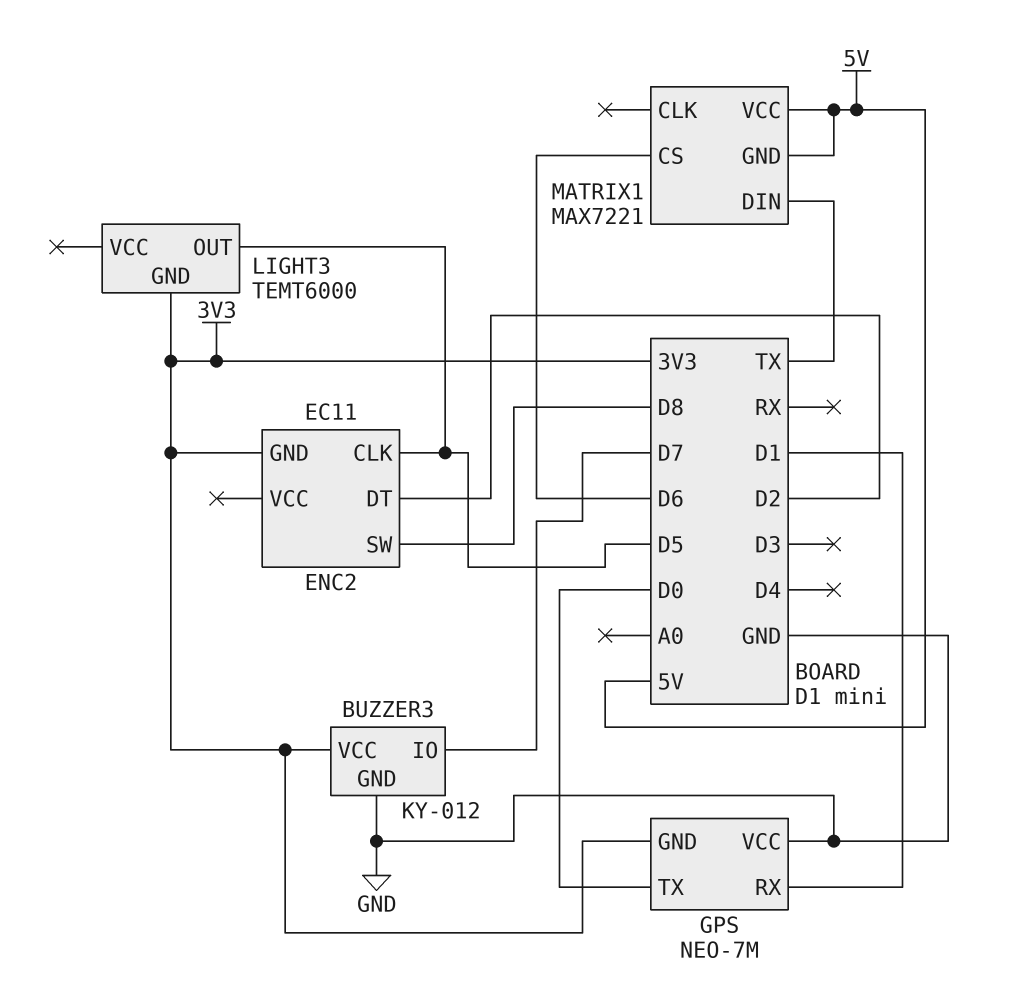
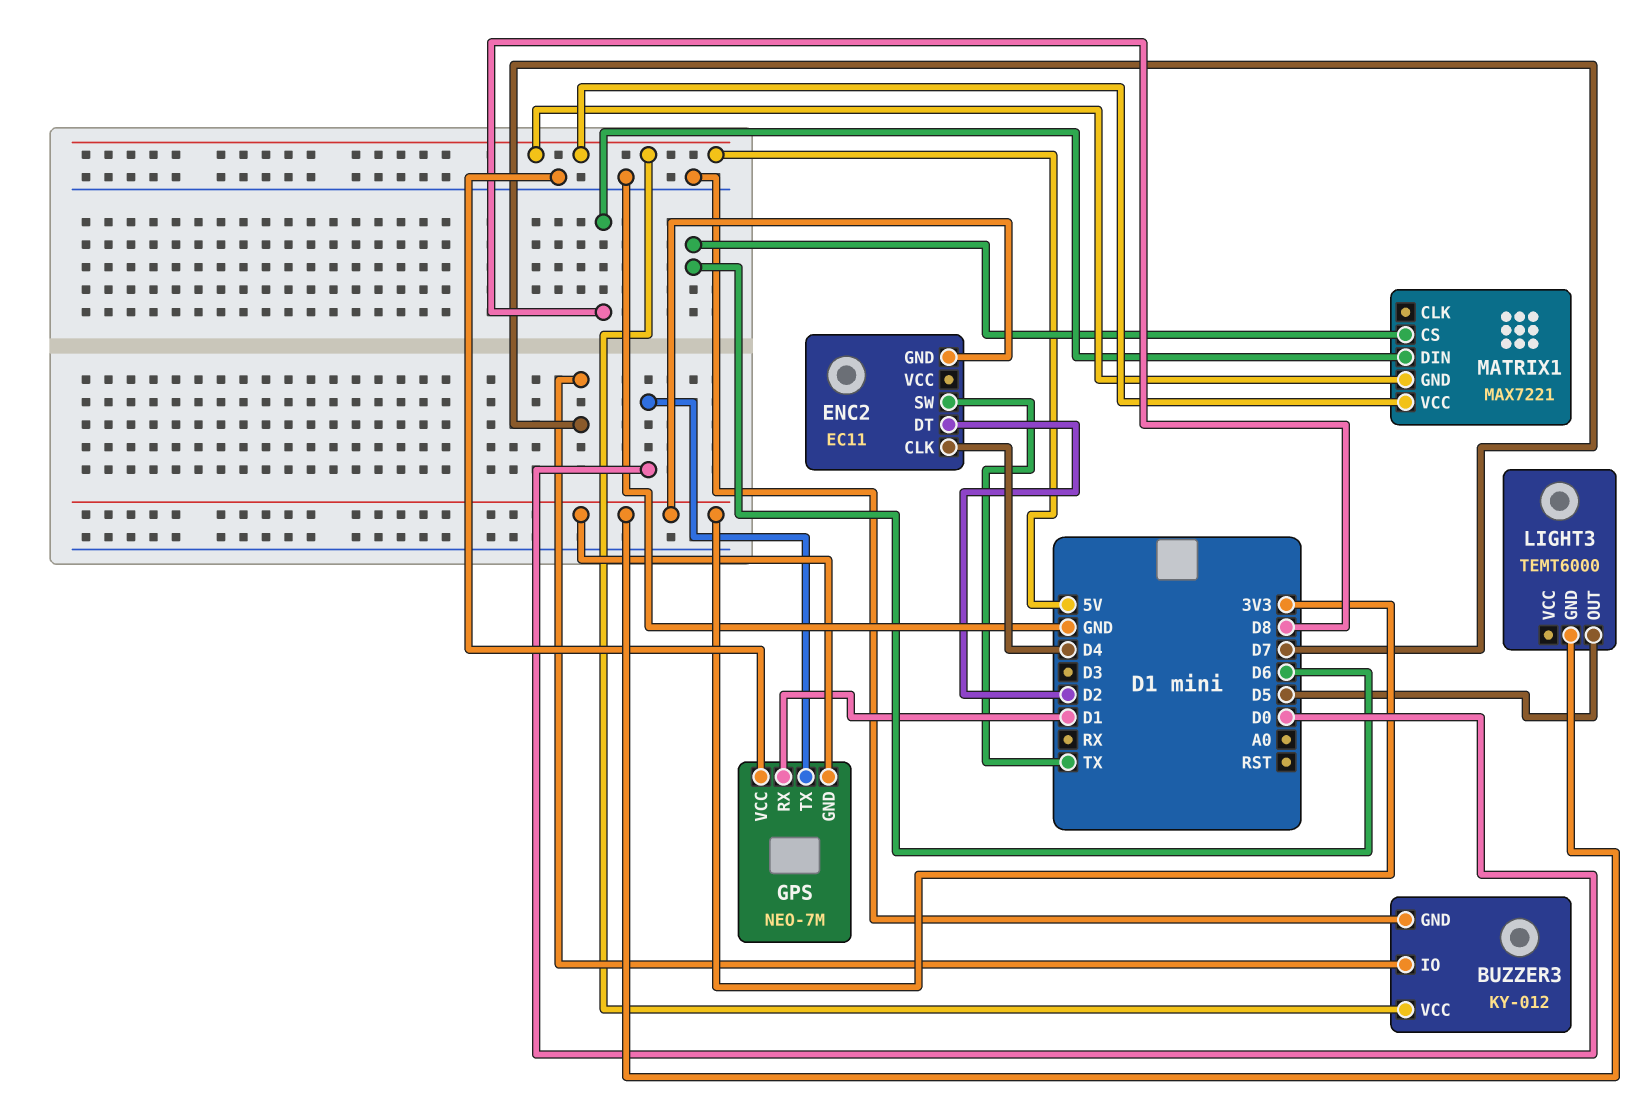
BUZZER3 pin VCC: 3V3 -> 5V
ENC2 pin CLK: D5 -> D4
ENC2 pin SW: D8 -> TX
MATRIX1 pin DIN: TX -> D8

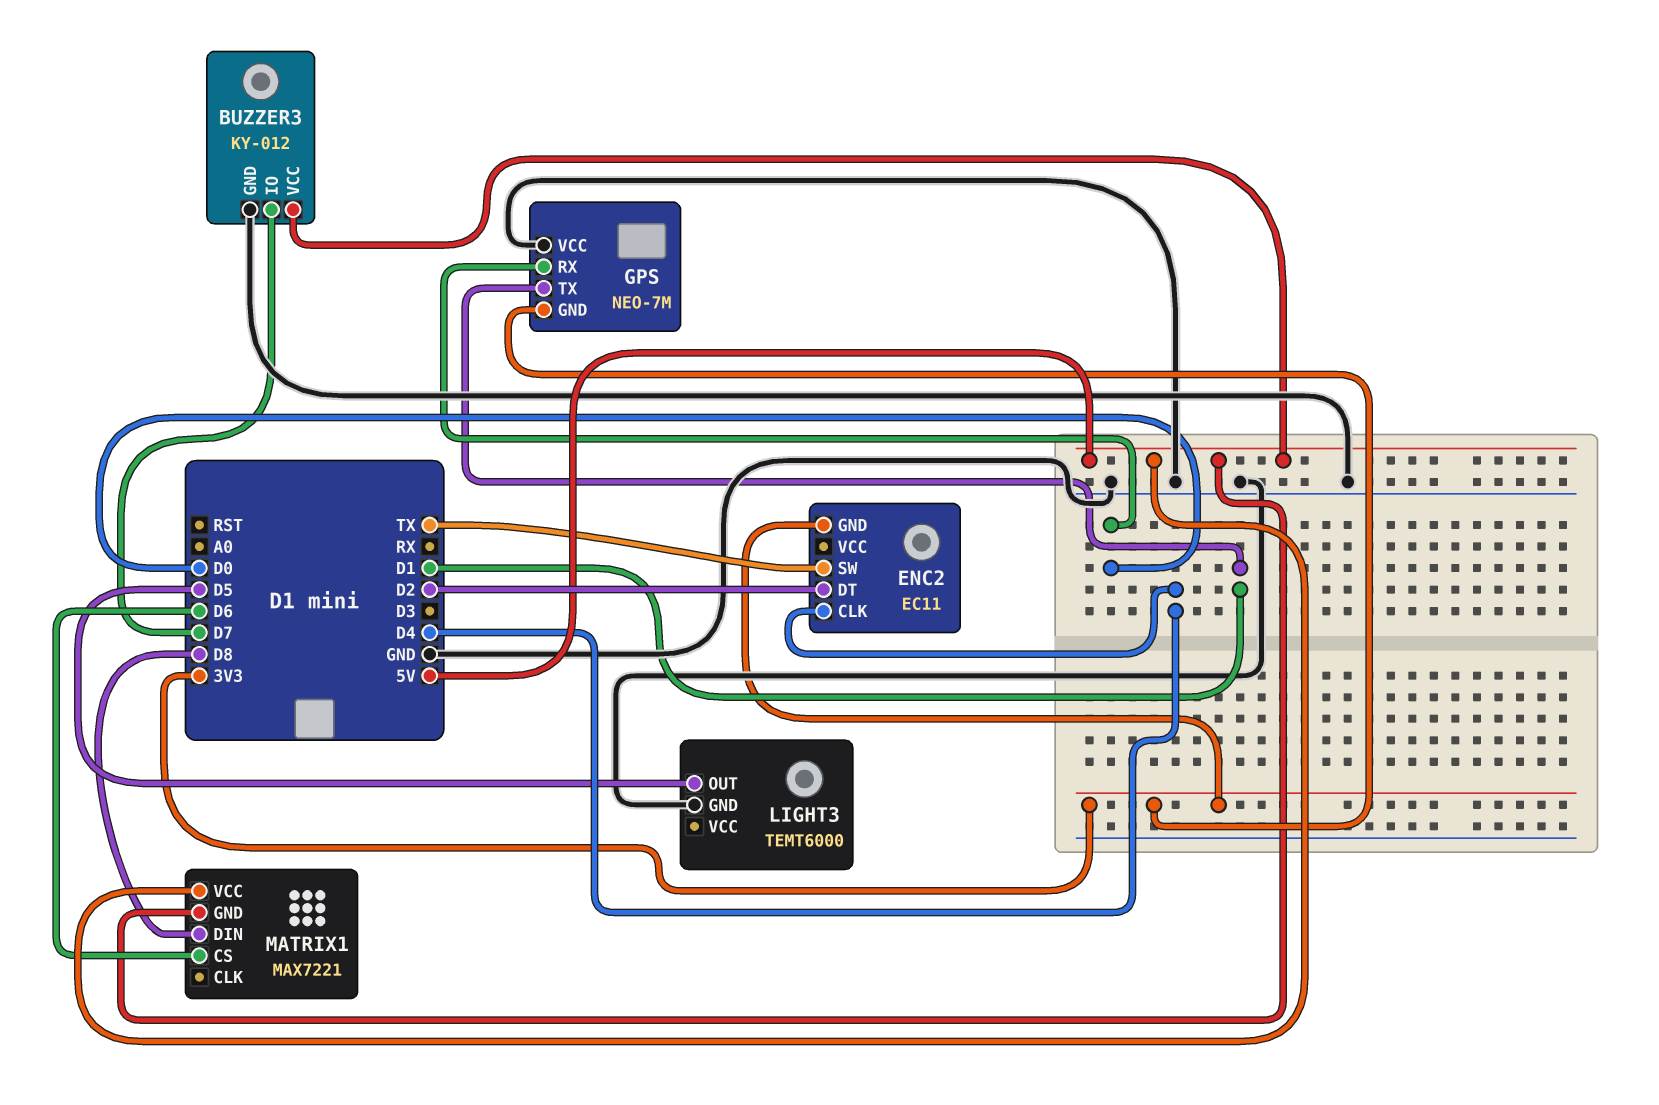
GPS pin RX: D1 -> D0
GPS pin TX: D0 -> D1
LIGHT3 pin GND: 3V3 -> GND

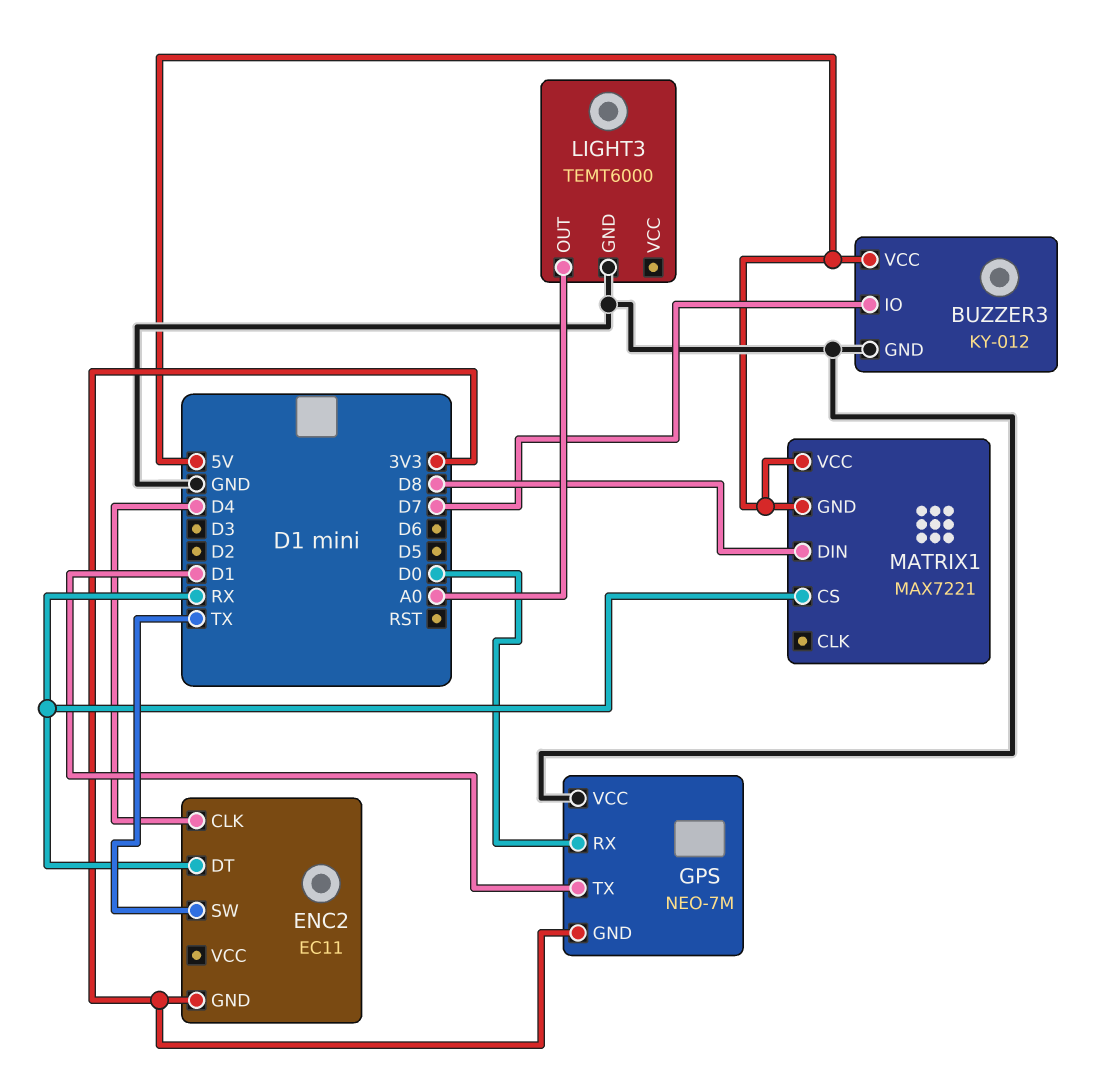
ENC2 pin DT: D2 -> RX
LIGHT3 pin OUT: D5 -> A0
MATRIX1 pin CS: D6 -> RX

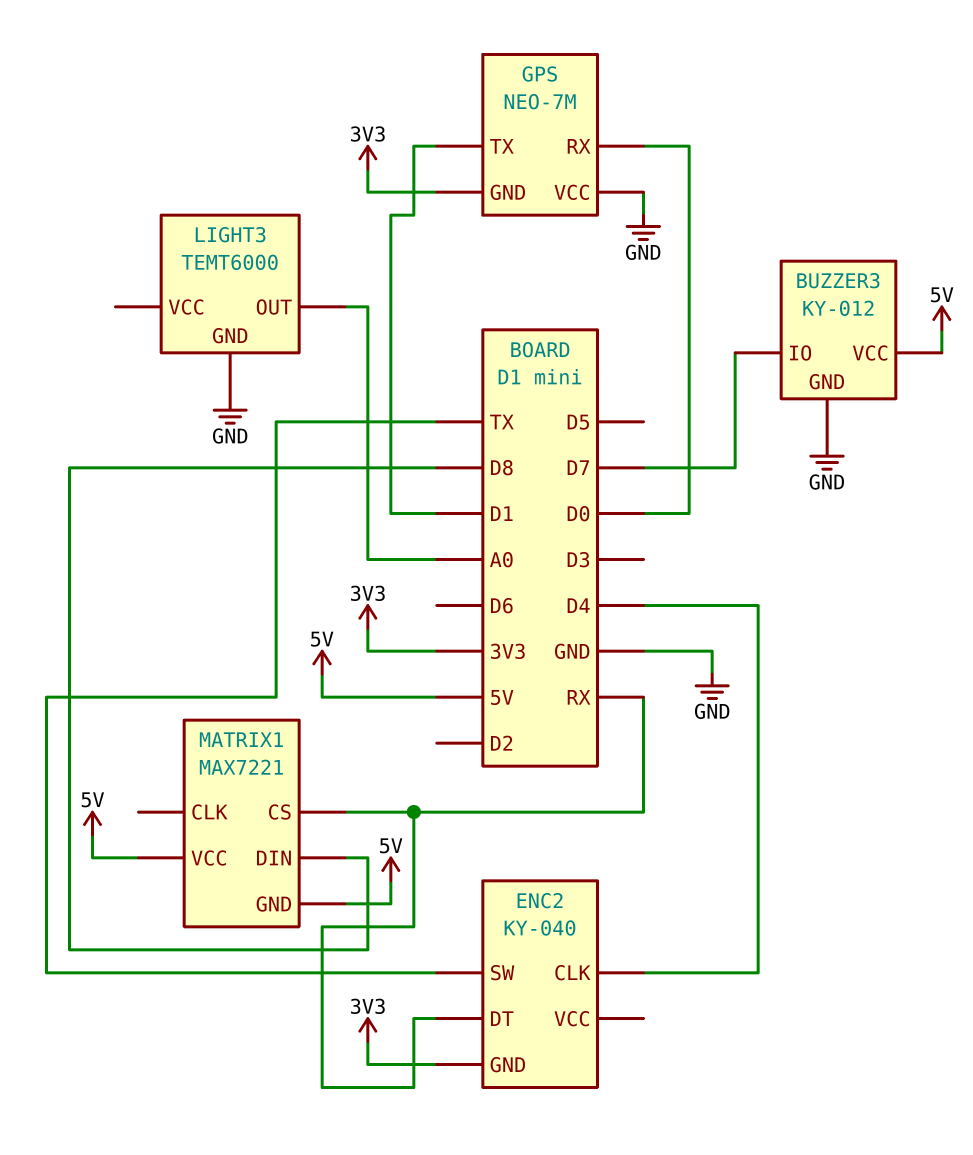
ENC2: EC11 -> KY-040

